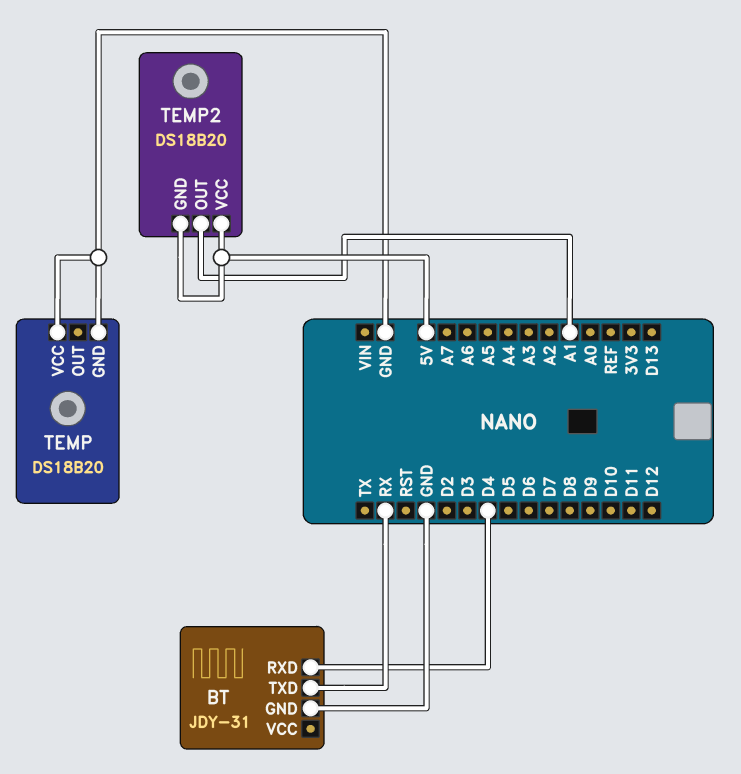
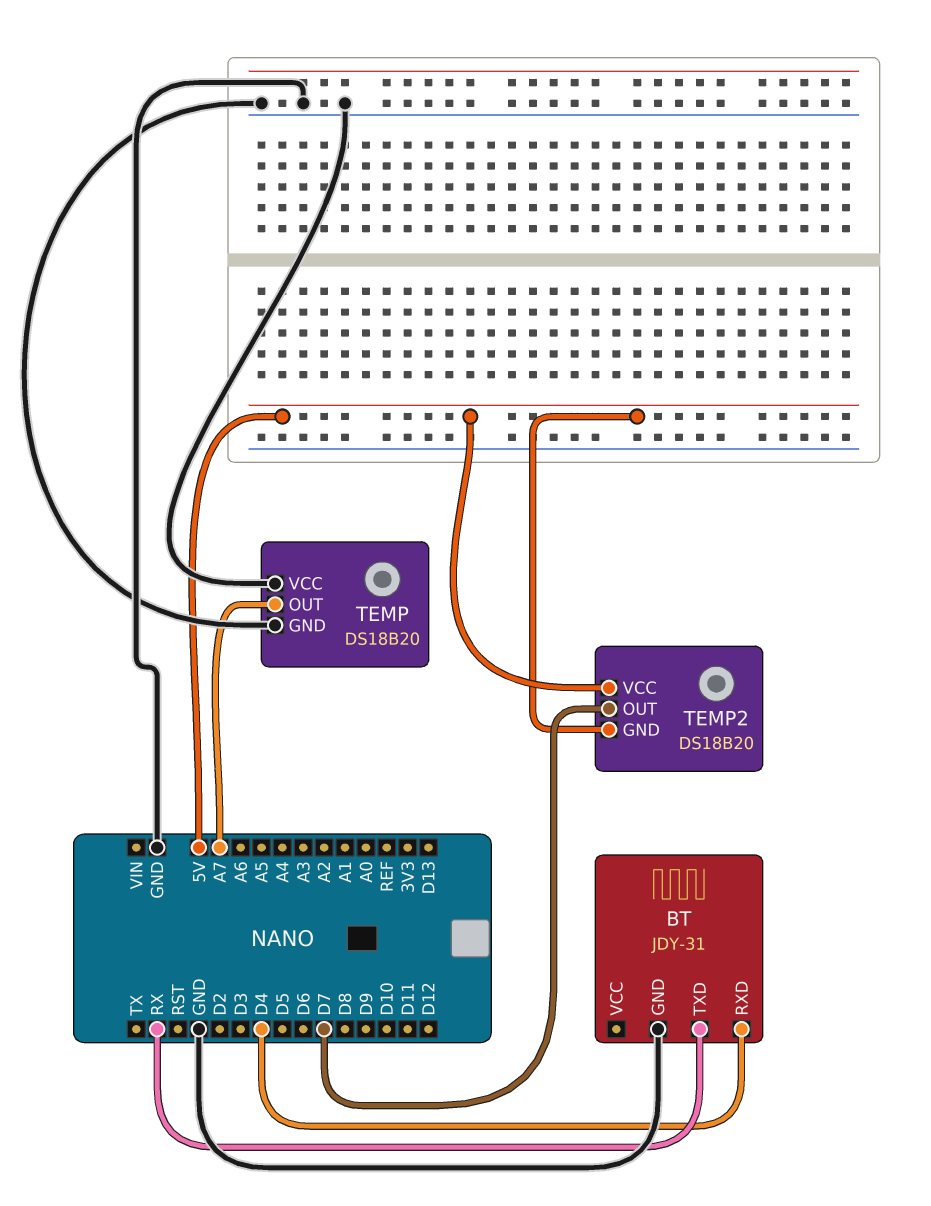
TEMP pin OUT: none -> A7
TEMP2 pin OUT: A1 -> D7

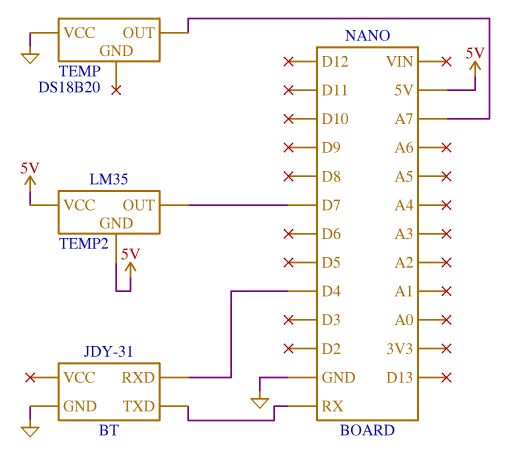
TEMP pin GND: GND -> none
TEMP2: DS18B20 -> LM35

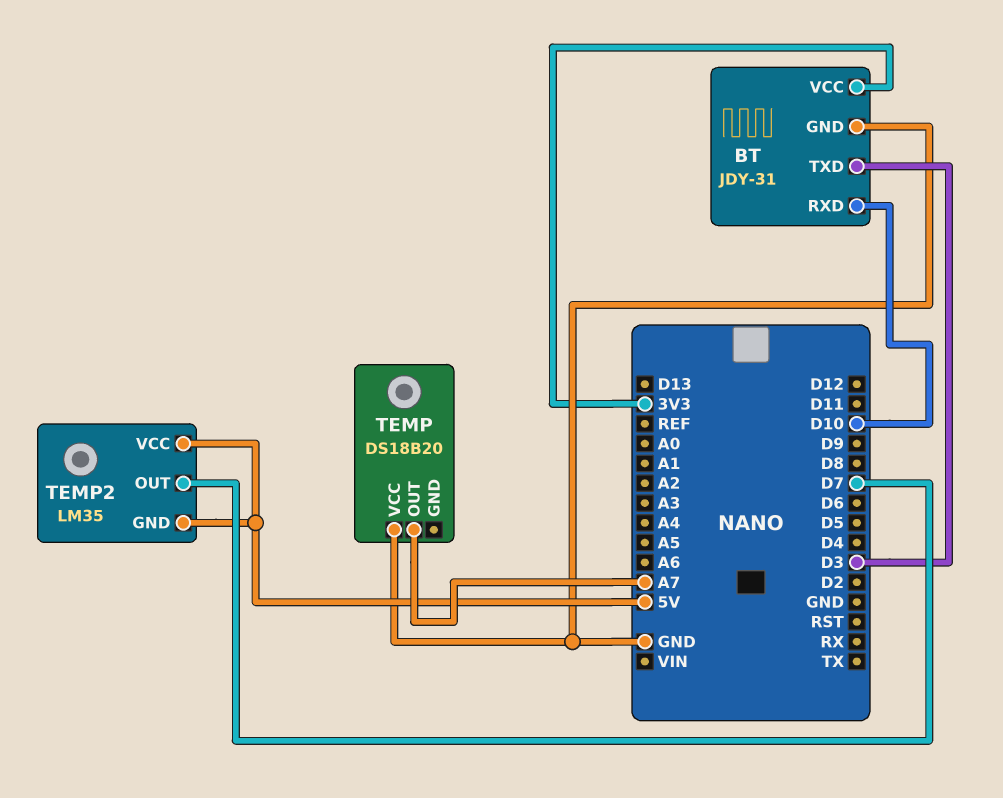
BT pin RXD: D4 -> D10
BT pin TXD: RX -> D3
BT pin VCC: none -> 3V3

